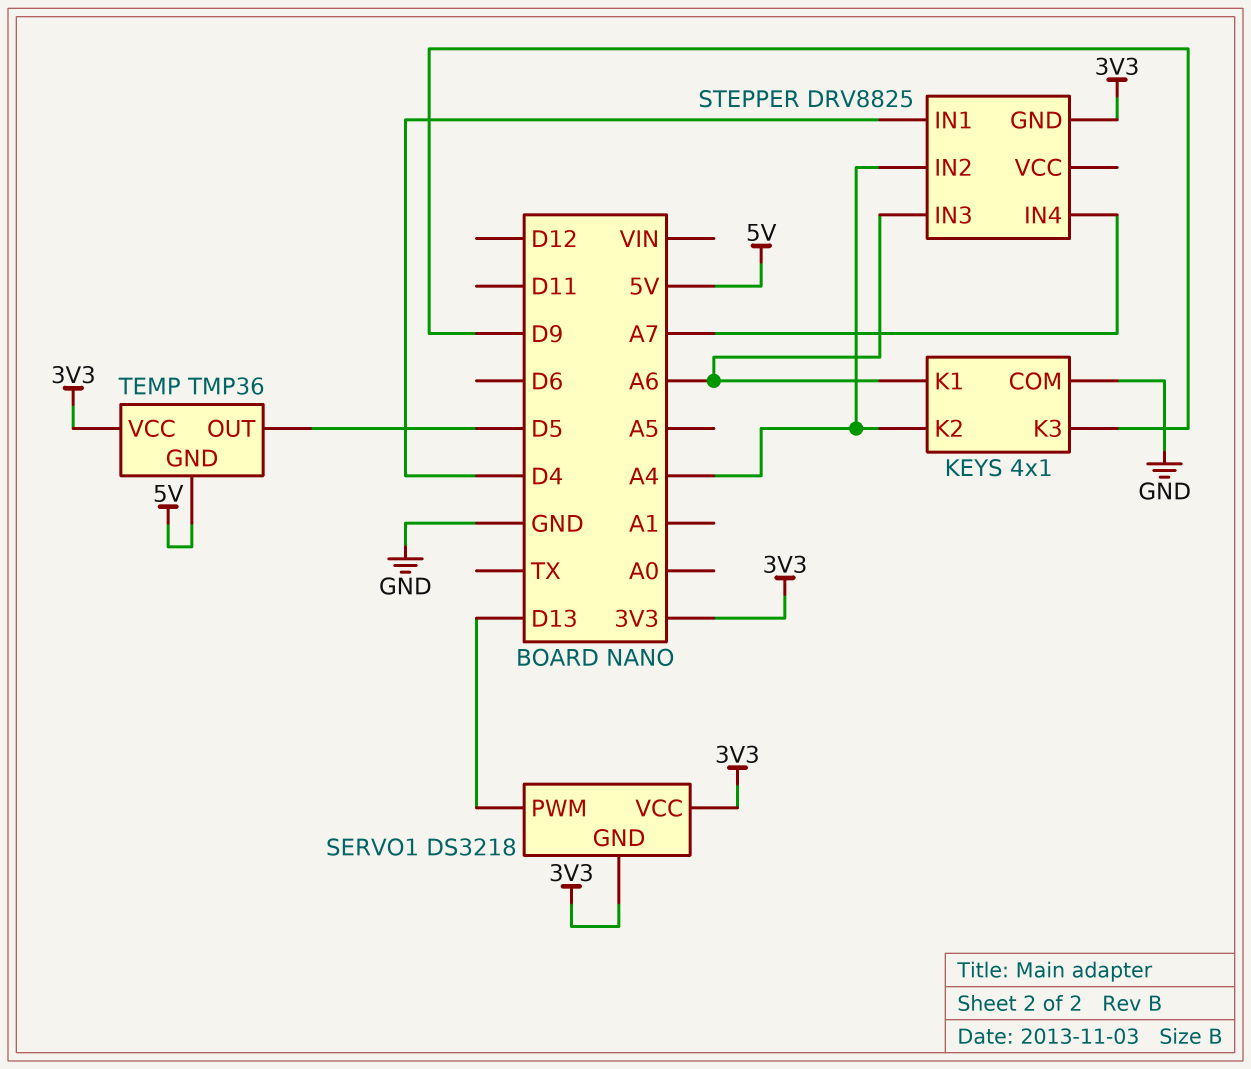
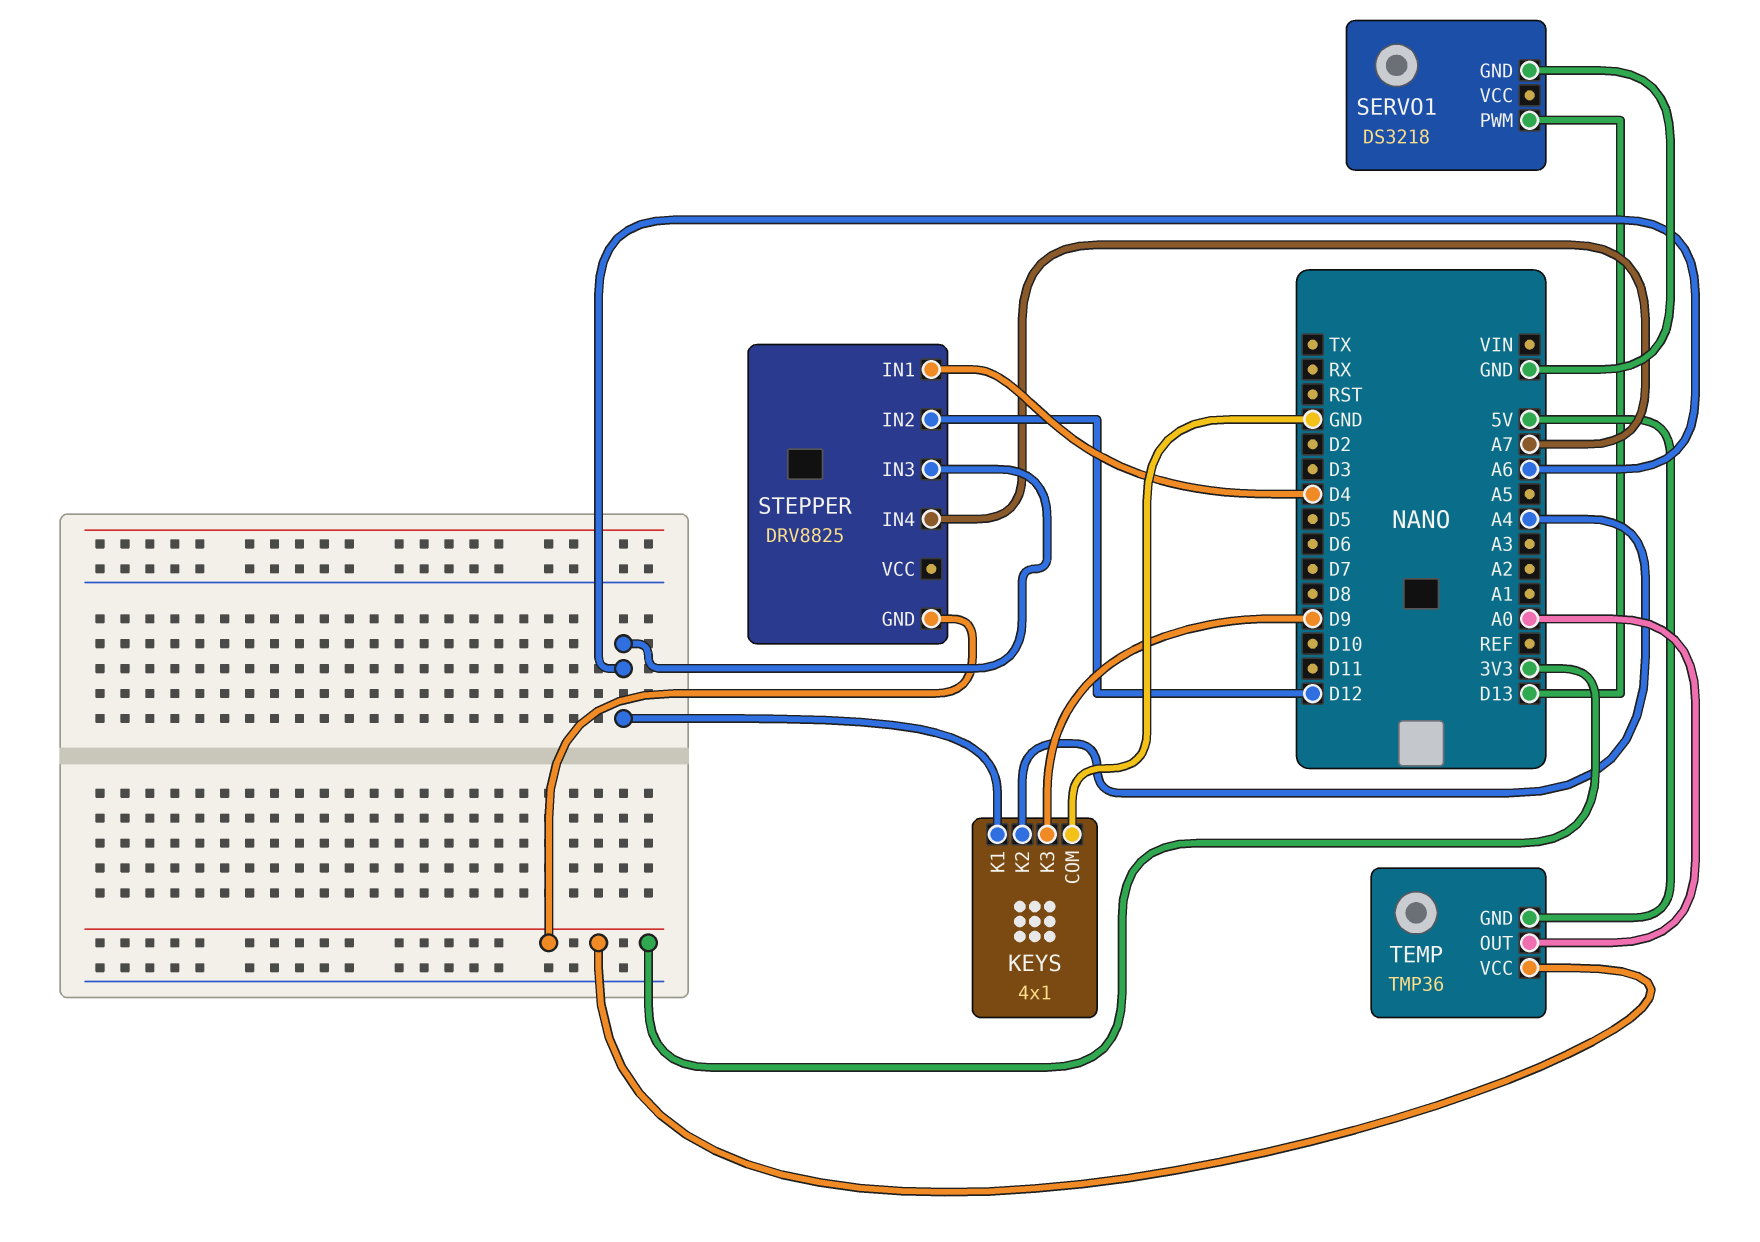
SERVO1 pin GND: 3V3 -> GND
SERVO1 pin VCC: 3V3 -> none
STEPPER pin IN2: A4 -> D12
TEMP pin OUT: D5 -> A0

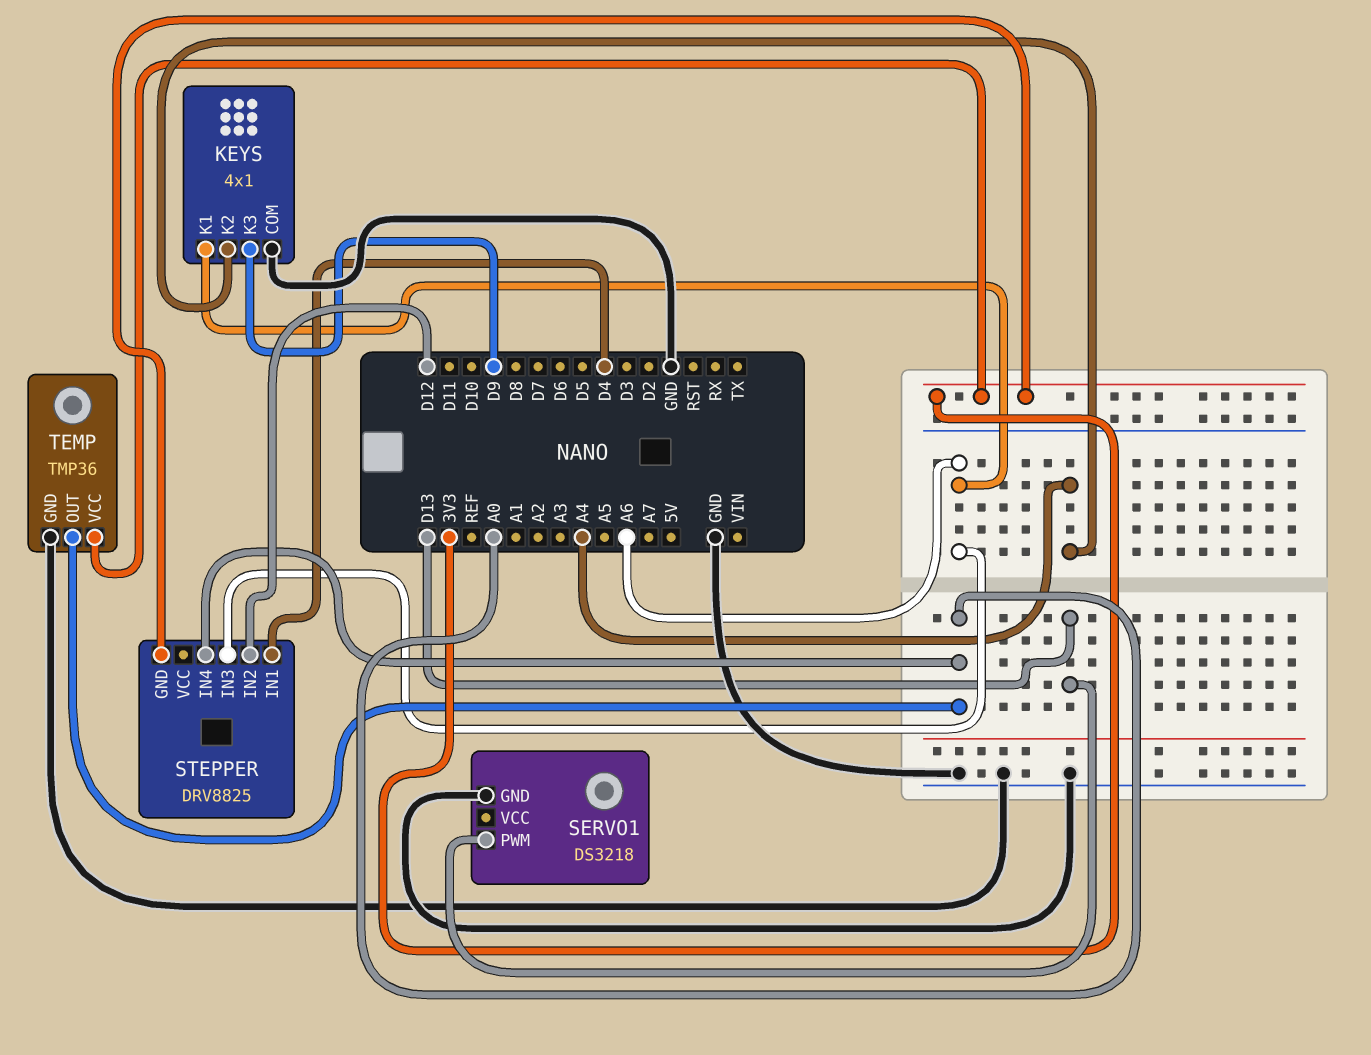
STEPPER pin IN4: A7 -> A0
TEMP pin GND: 5V -> GND

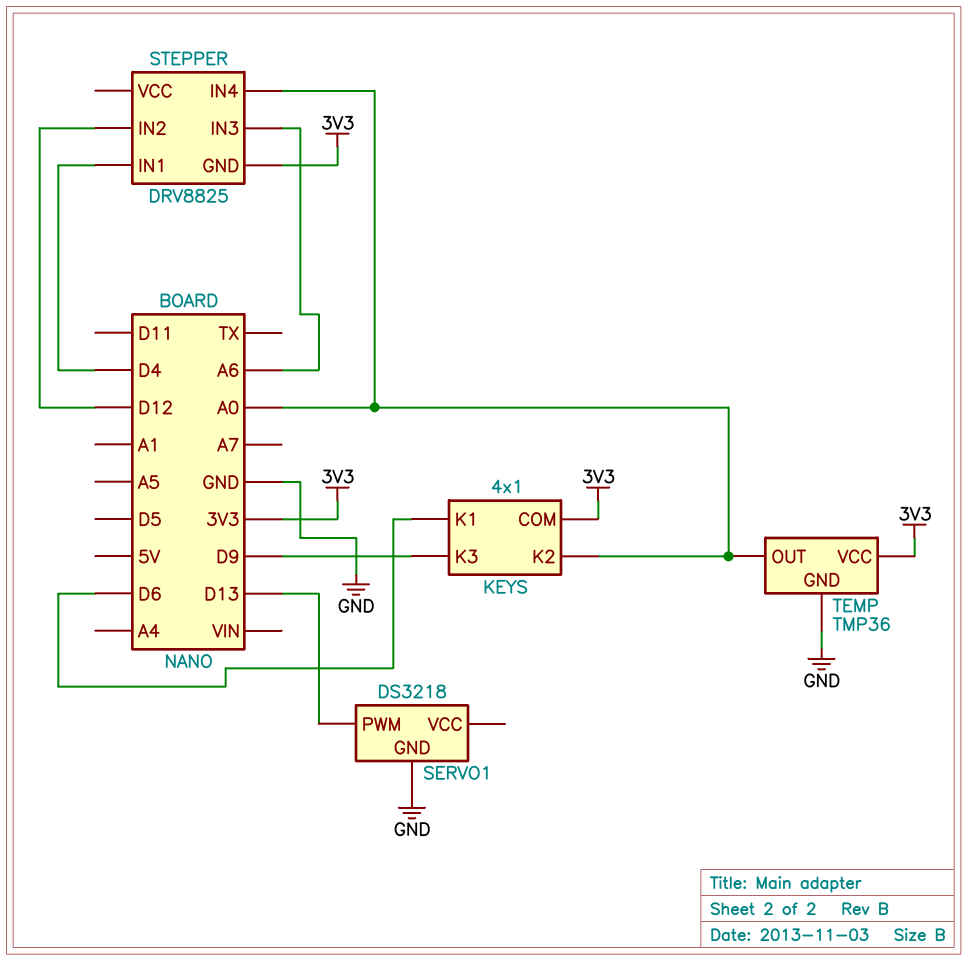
KEYS pin COM: GND -> 3V3
KEYS pin K1: A6 -> D6
KEYS pin K2: A4 -> A0

